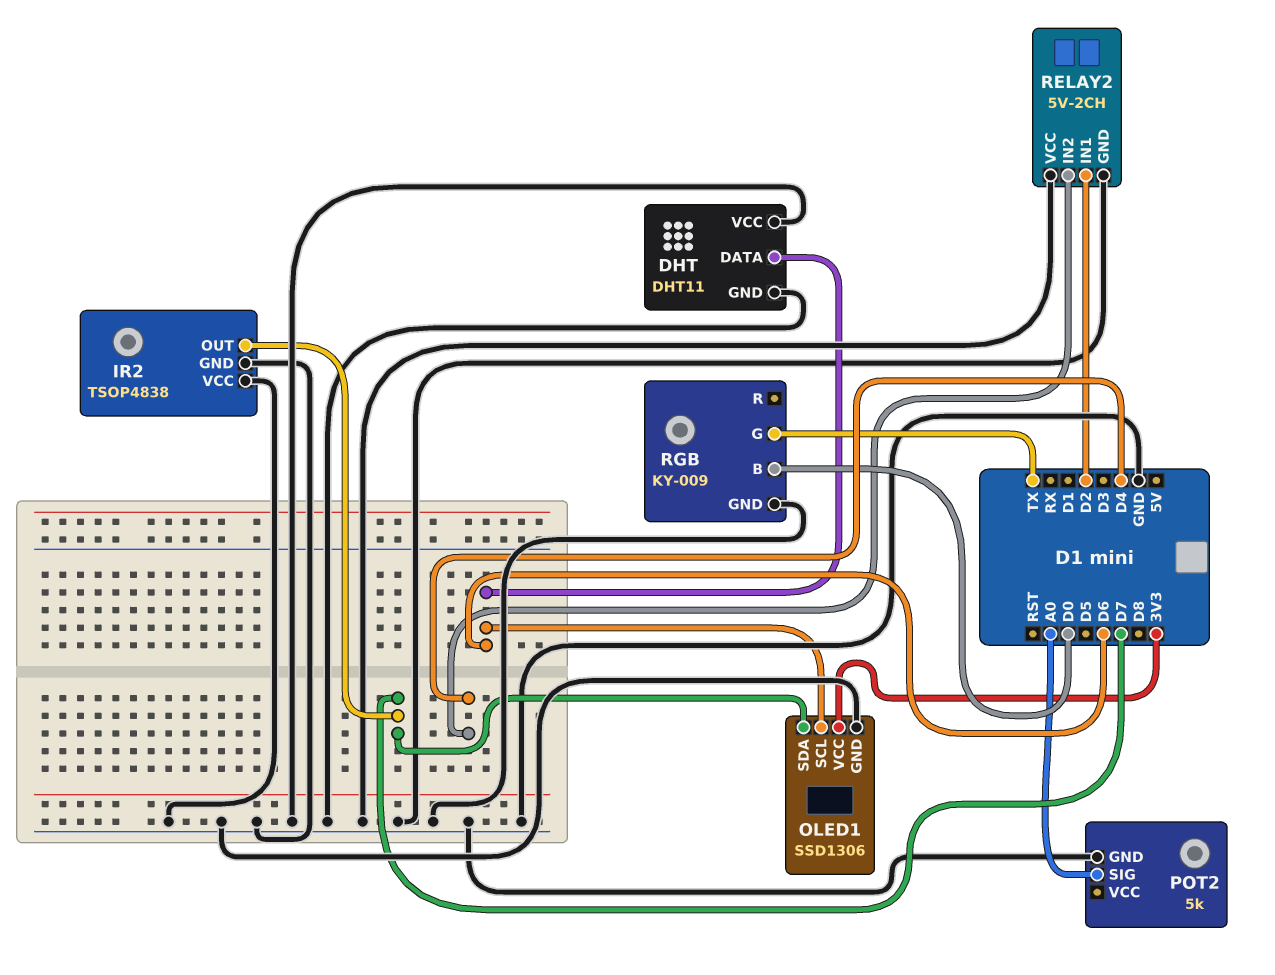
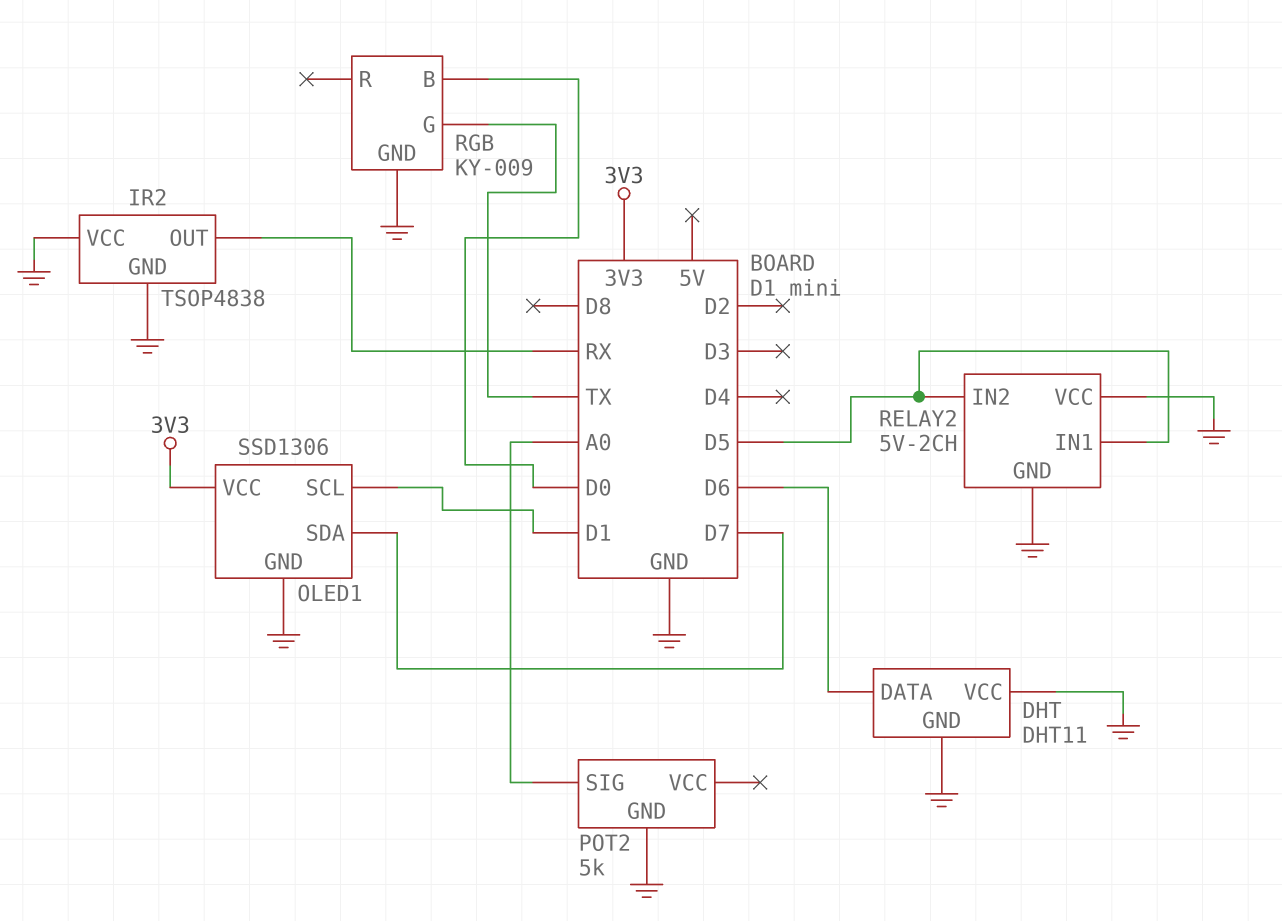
IR2 pin OUT: D7 -> RX
OLED1 pin SCL: D6 -> D1
RELAY2 pin IN1: D2 -> D5
RELAY2 pin IN2: D4 -> D5

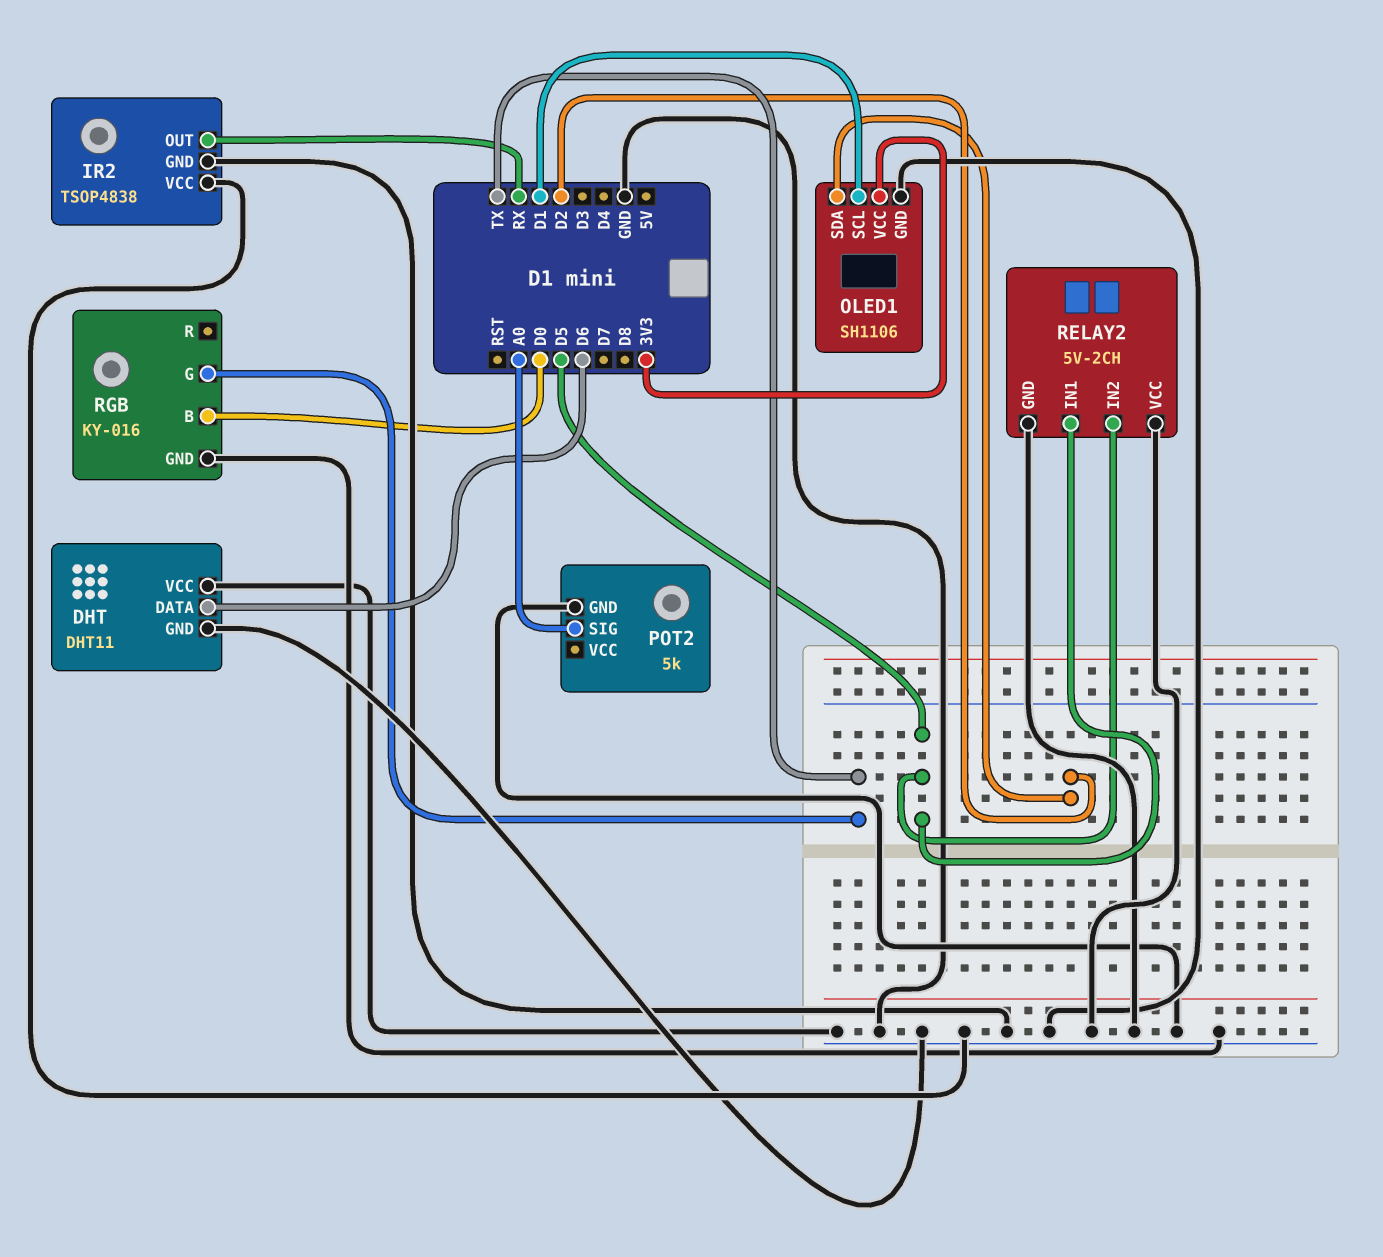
OLED1: SSD1306 -> SH1106
OLED1 pin SDA: D7 -> D2
RGB: KY-009 -> KY-016

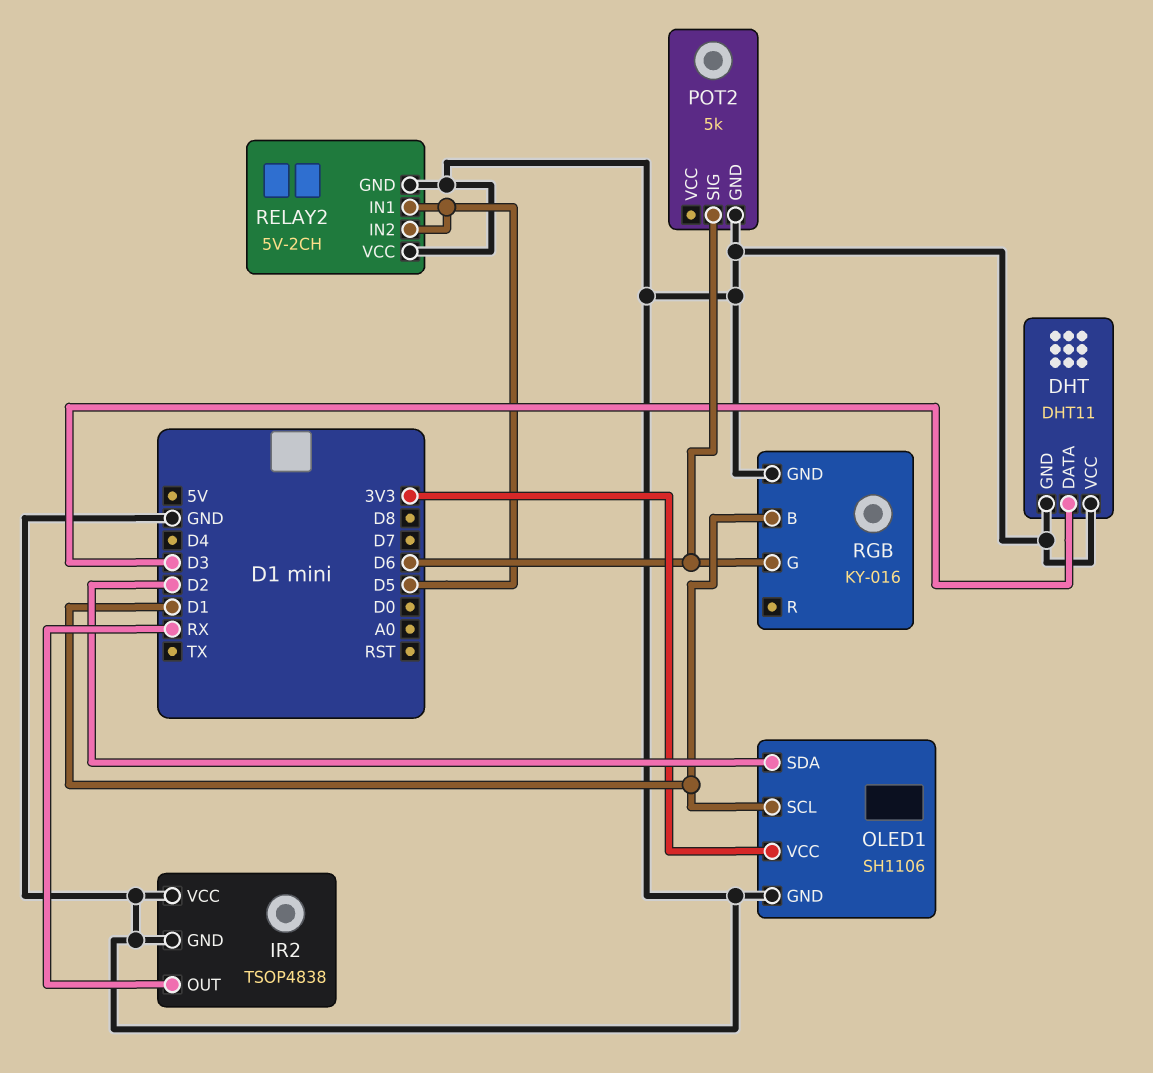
DHT pin DATA: D6 -> D3
POT2 pin SIG: A0 -> D6
RGB pin B: D0 -> D1
RGB pin G: TX -> D6

